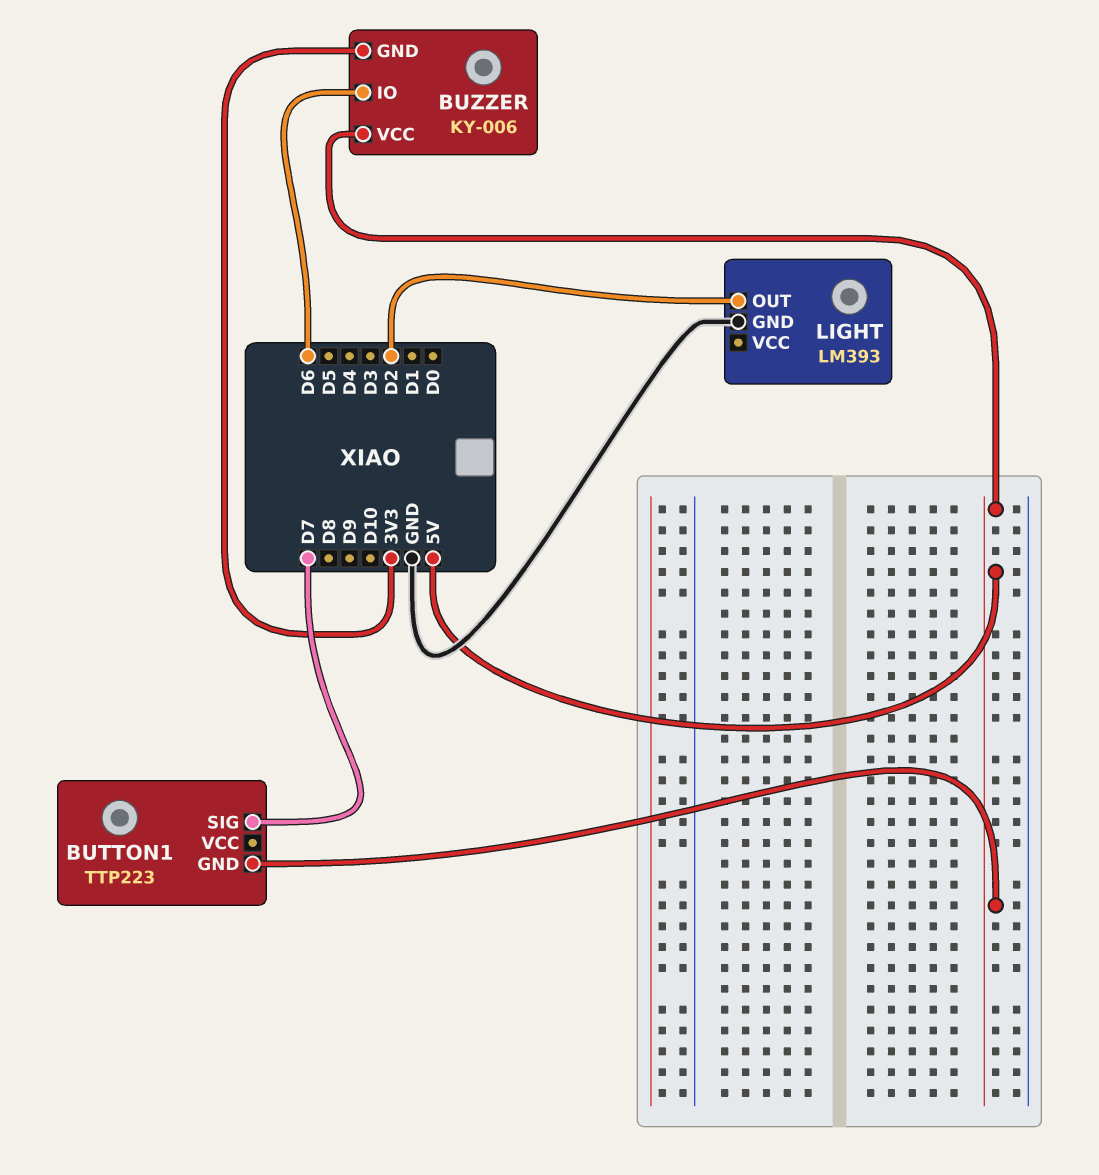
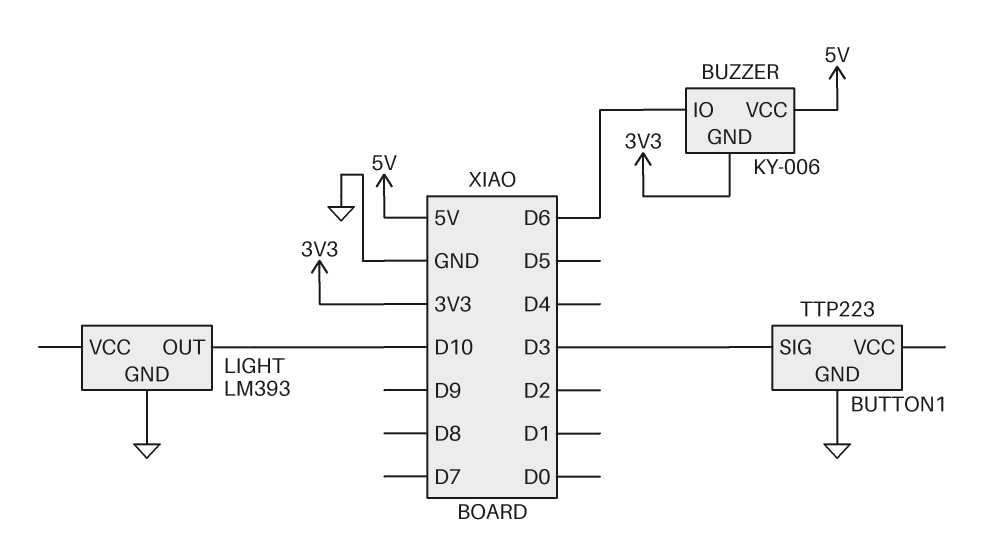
BUTTON1 pin GND: 5V -> GND
BUTTON1 pin SIG: D7 -> D3
LIGHT pin OUT: D2 -> D10

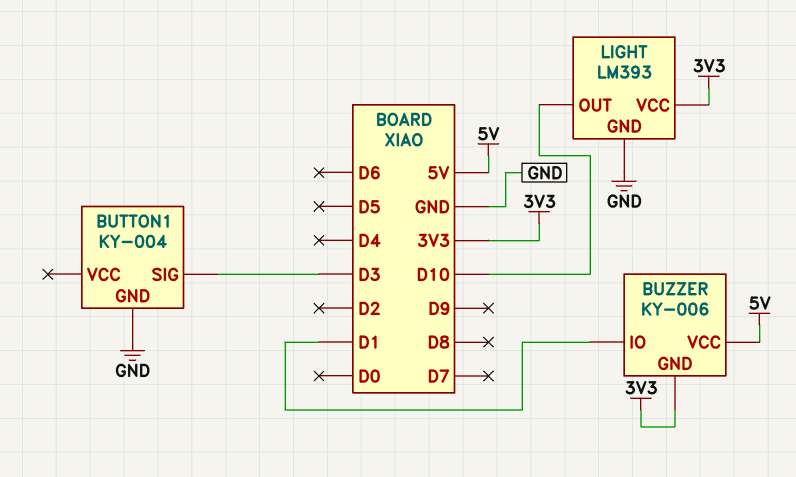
BUTTON1: TTP223 -> KY-004
BUZZER pin IO: D6 -> D1
LIGHT pin VCC: none -> 3V3

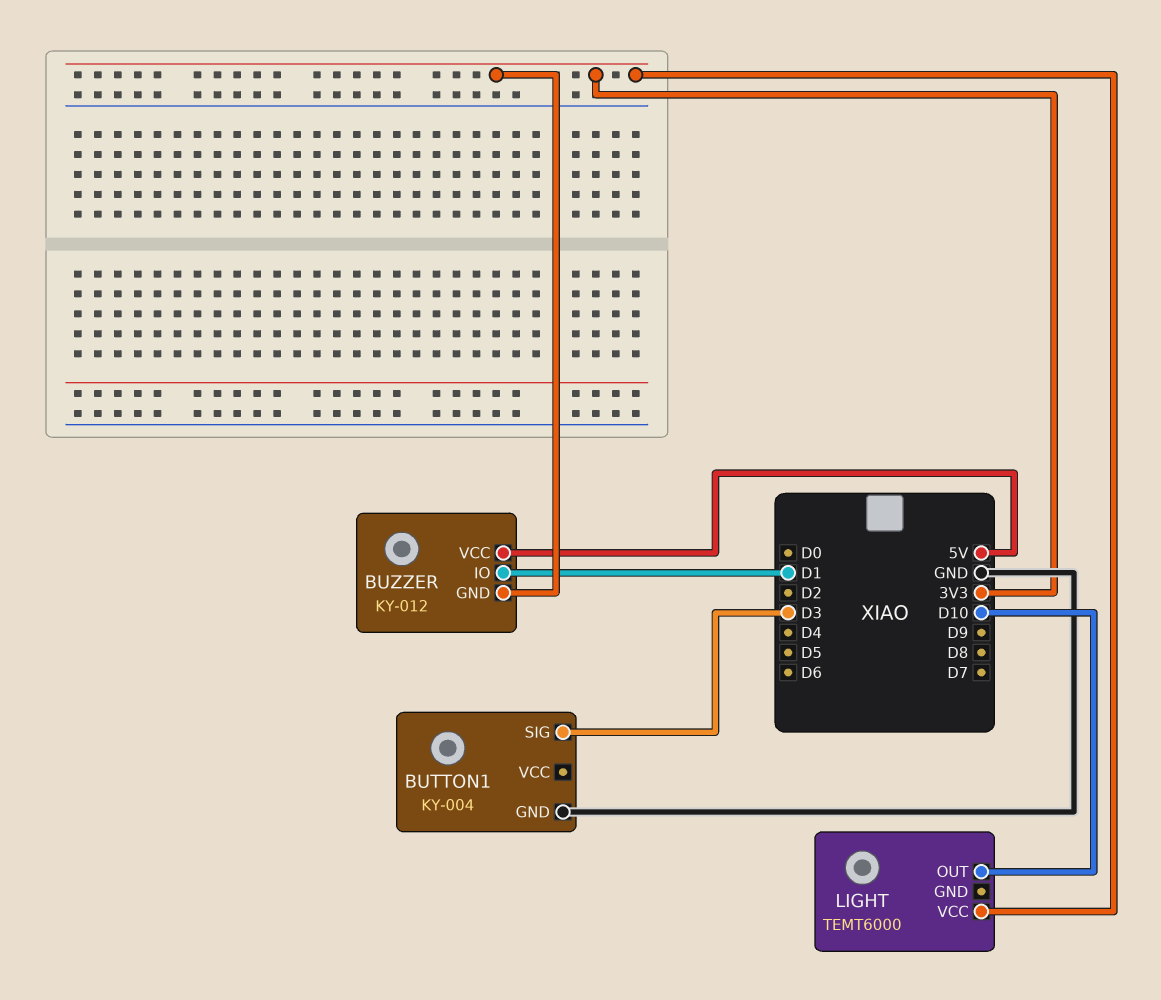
BUZZER: KY-006 -> KY-012
LIGHT: LM393 -> TEMT6000
LIGHT pin GND: GND -> none

